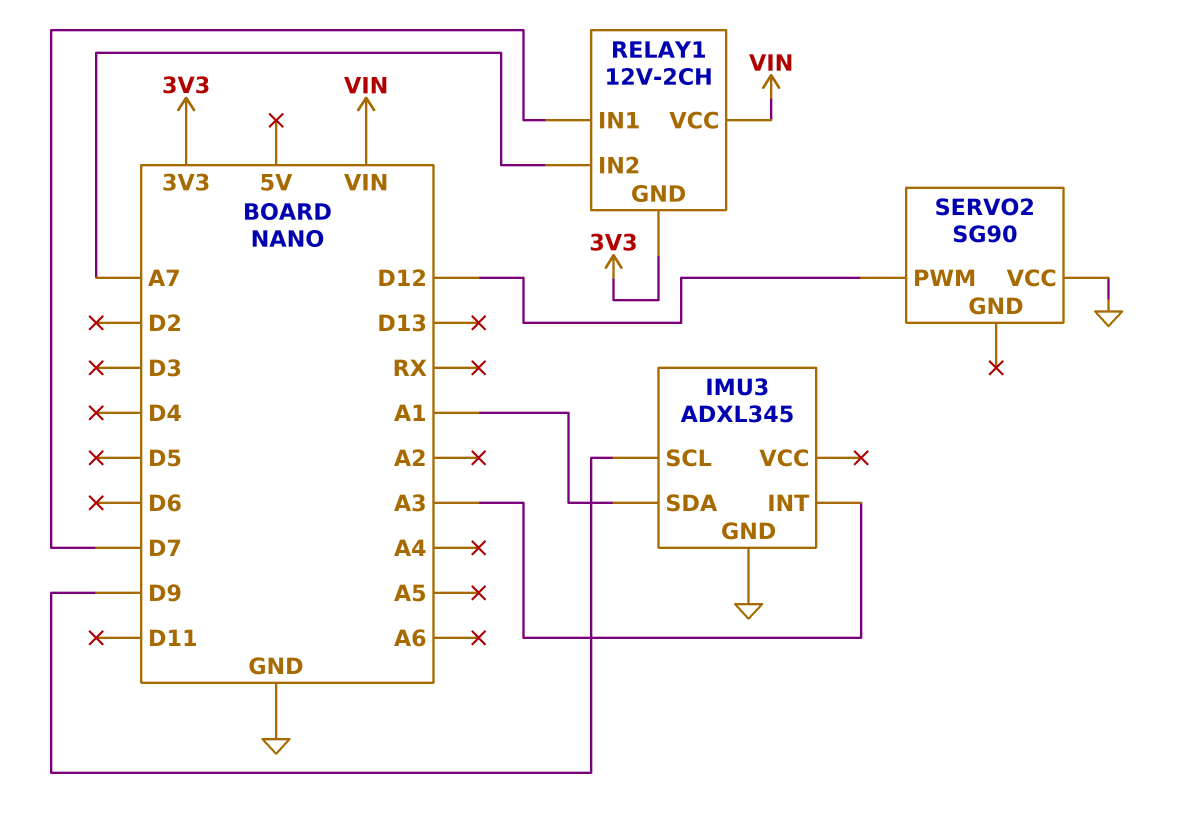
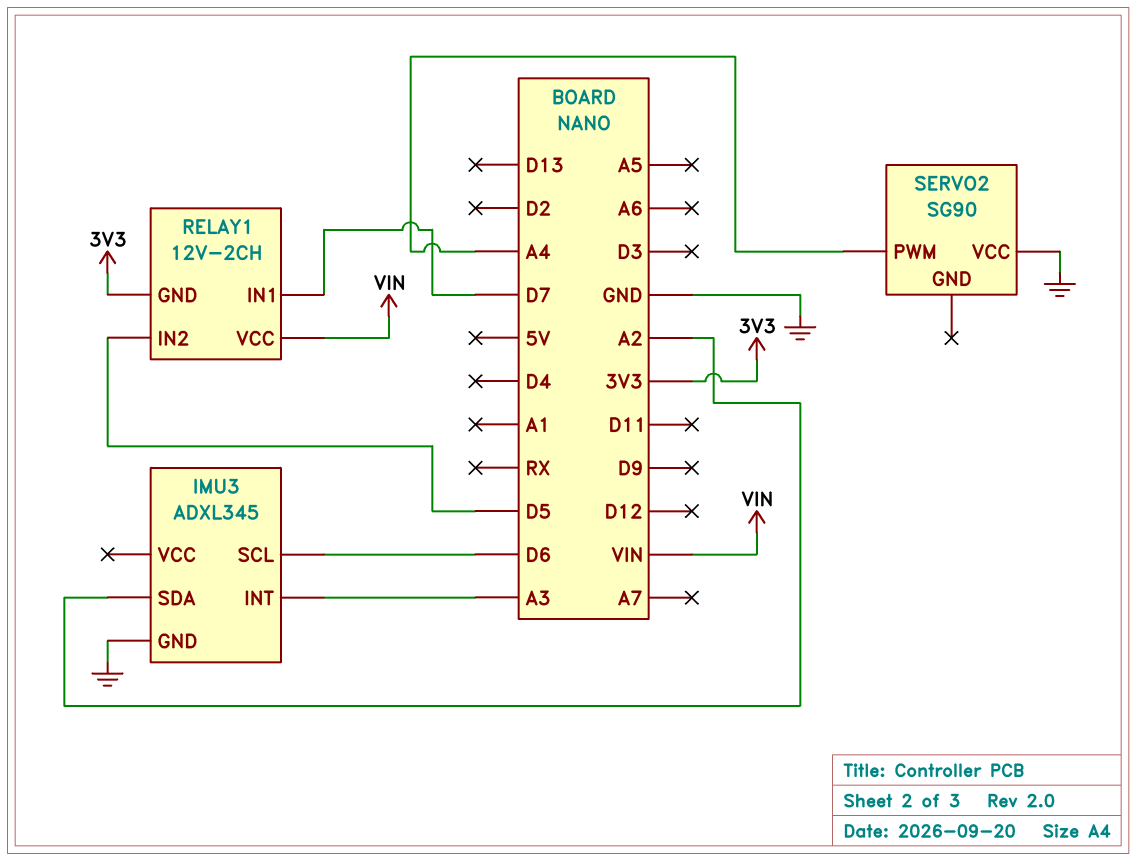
IMU3 pin SCL: D9 -> D6
IMU3 pin SDA: A1 -> A2
RELAY1 pin IN2: A7 -> D5
SERVO2 pin PWM: D12 -> A4

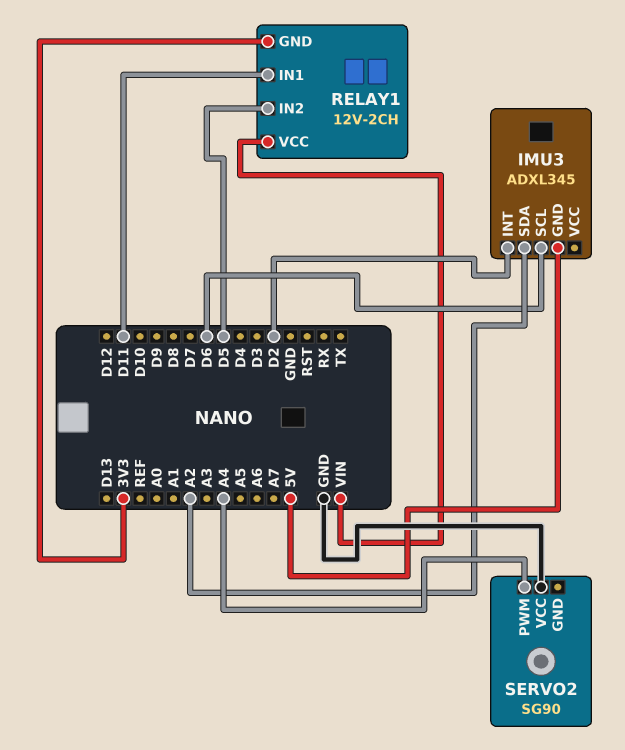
IMU3 pin GND: GND -> 5V
IMU3 pin INT: A3 -> D2
RELAY1 pin IN1: D7 -> D11

